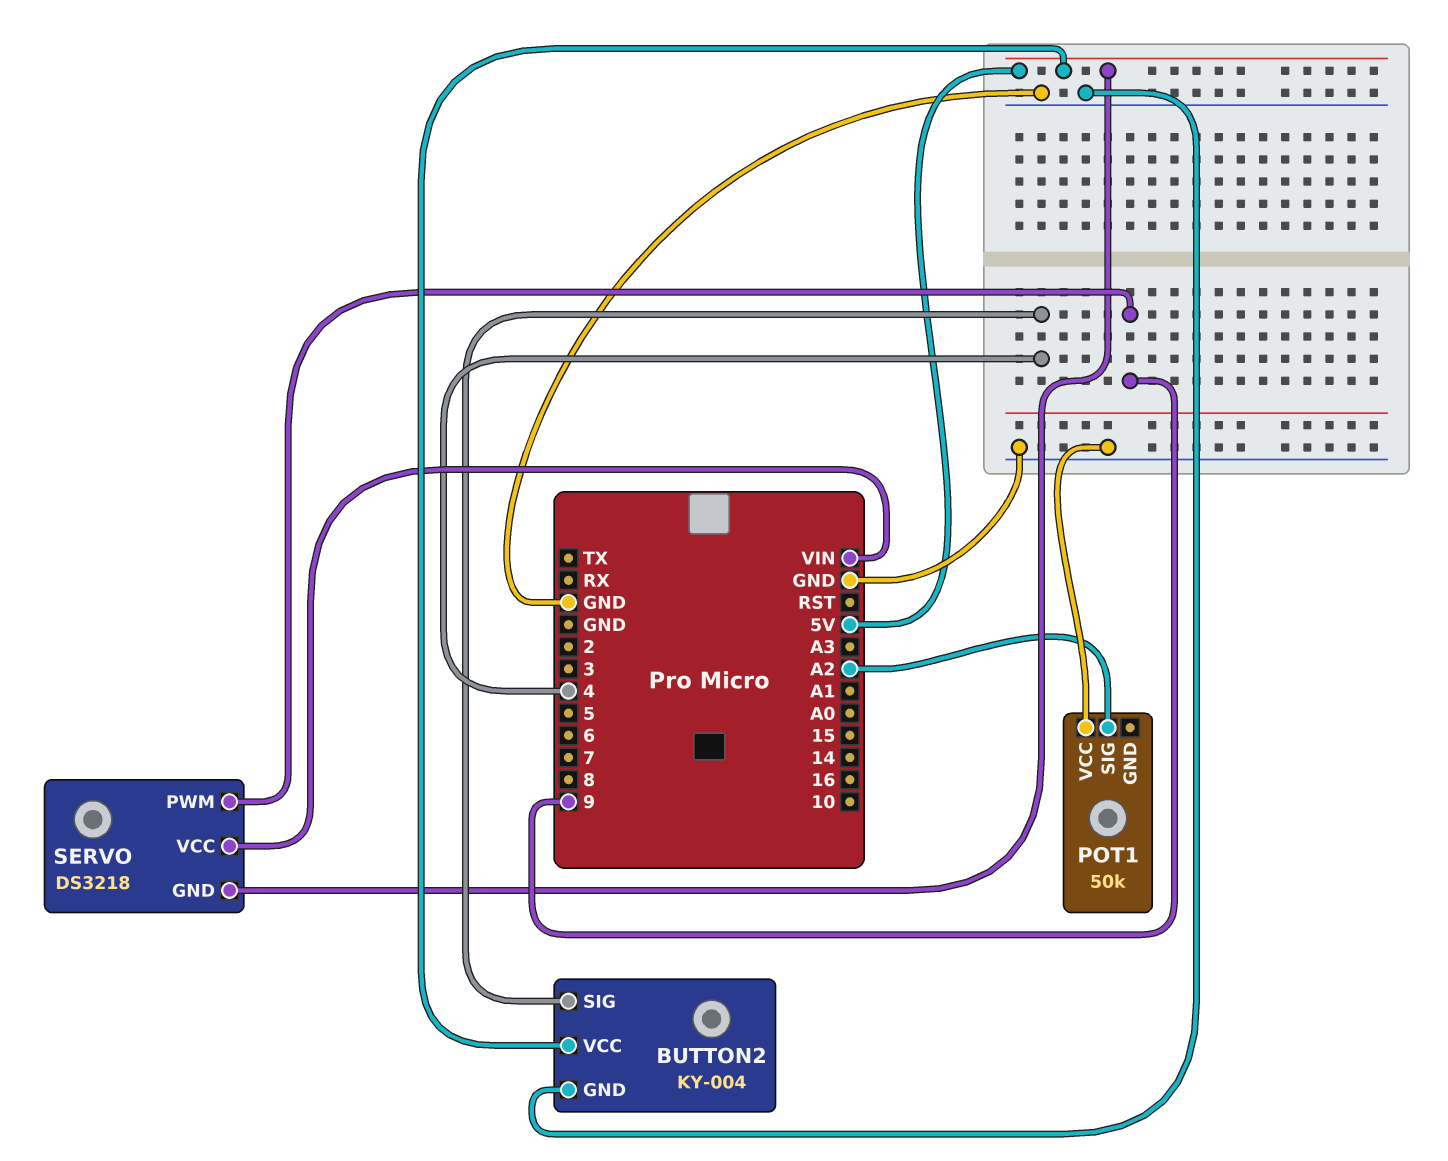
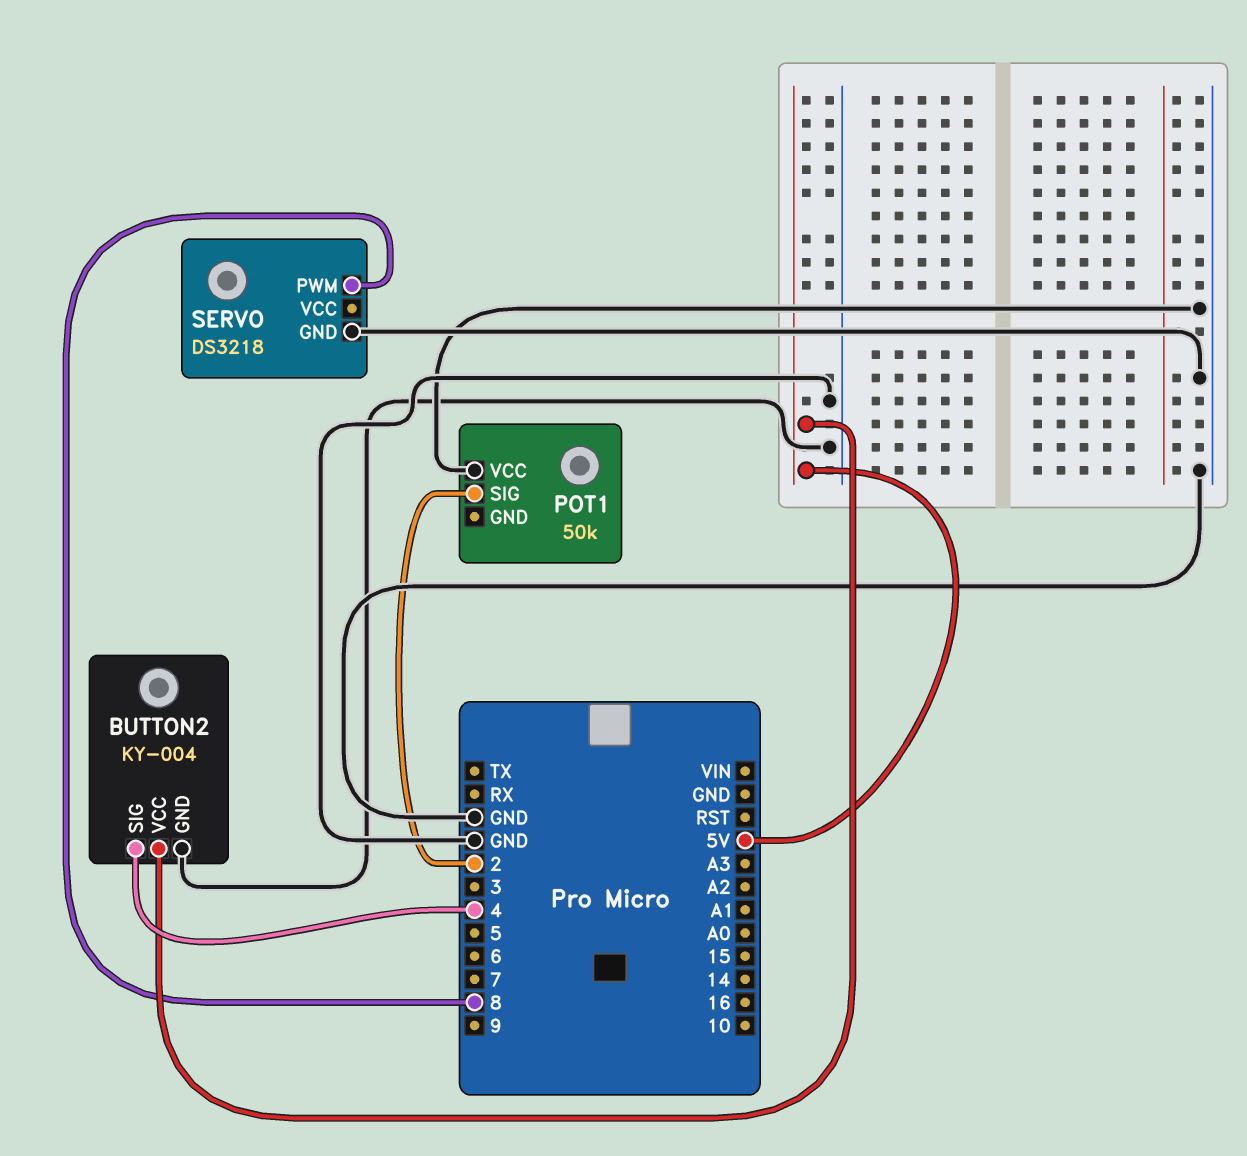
POT1 pin SIG: A2 -> 2
SERVO pin GND: 5V -> GND
SERVO pin PWM: 9 -> 8
SERVO pin VCC: VIN -> none

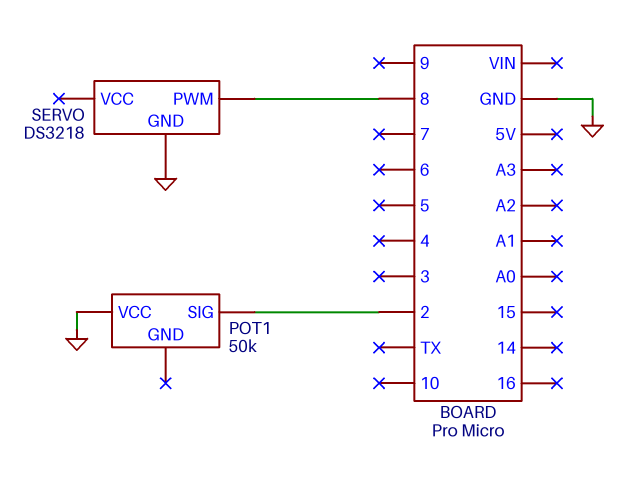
BUTTON2: KY-004 -> none
BUTTON2 pin GND: GND -> none
BUTTON2 pin SIG: 4 -> none
BUTTON2 pin VCC: 5V -> none

